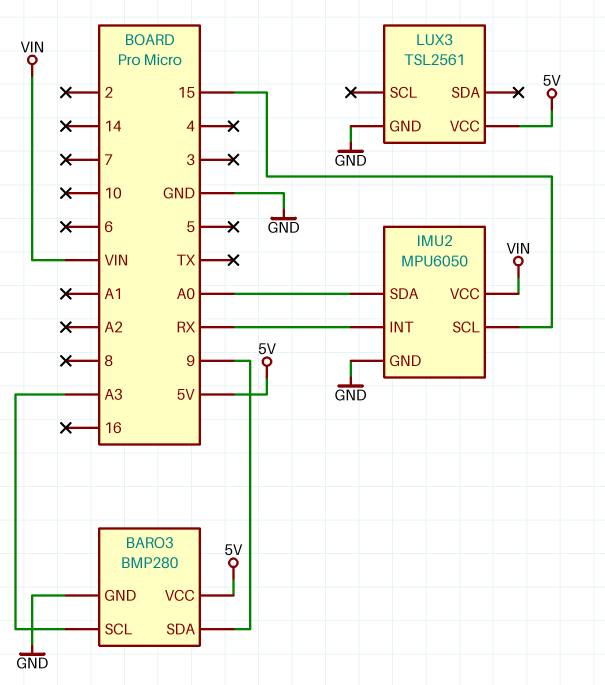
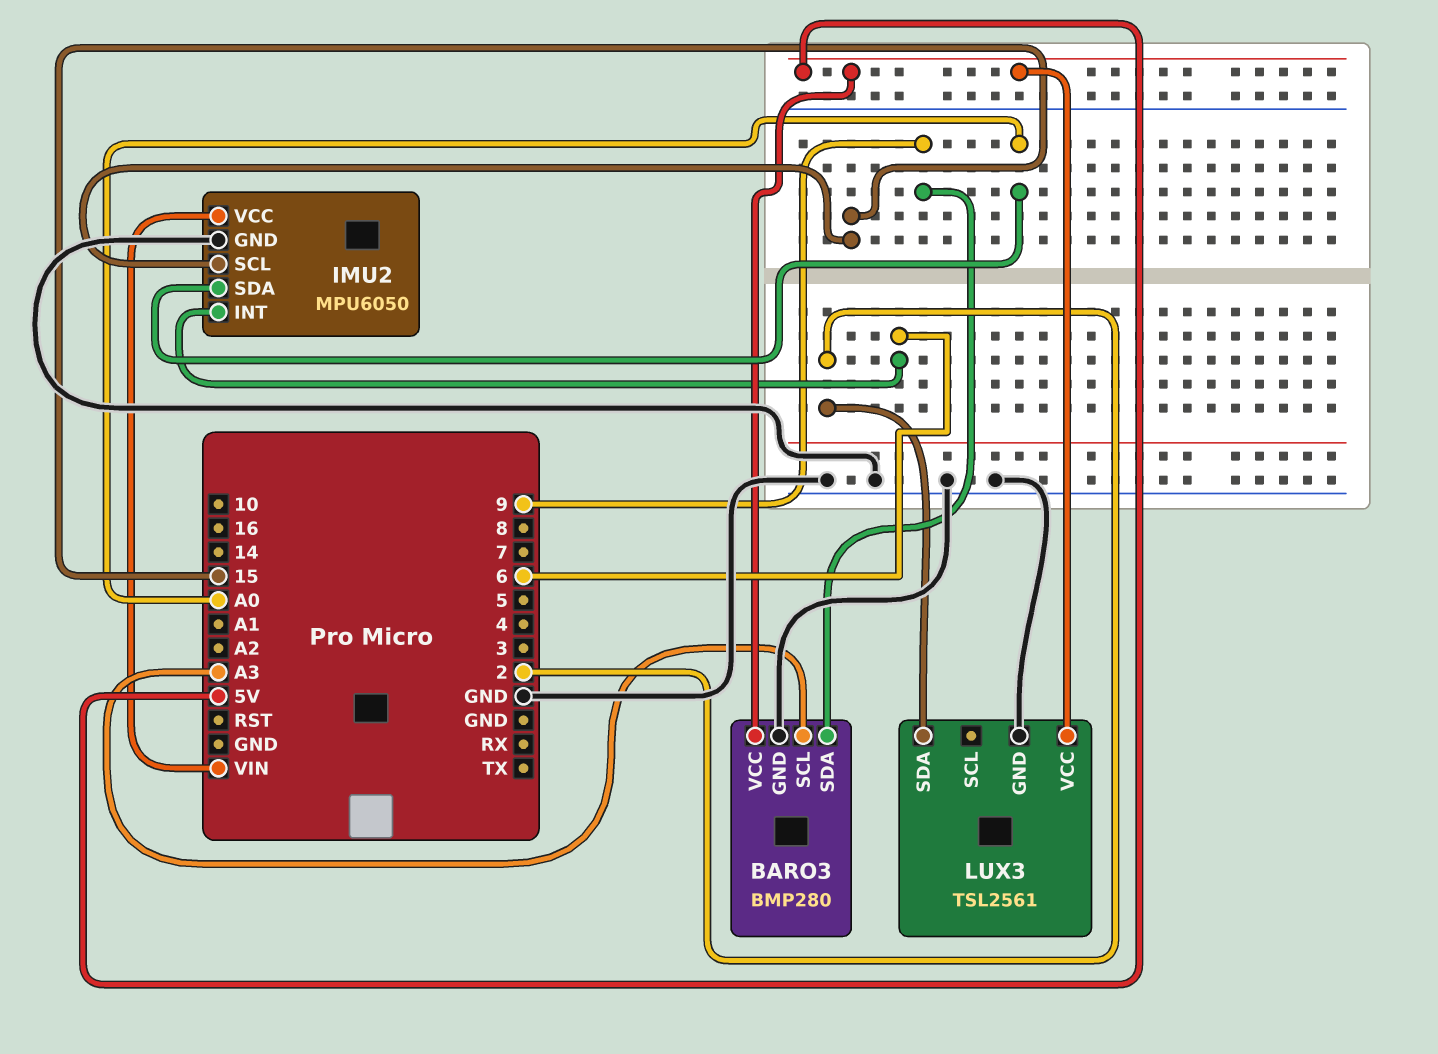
IMU2 pin INT: RX -> 6
LUX3 pin SDA: none -> 2

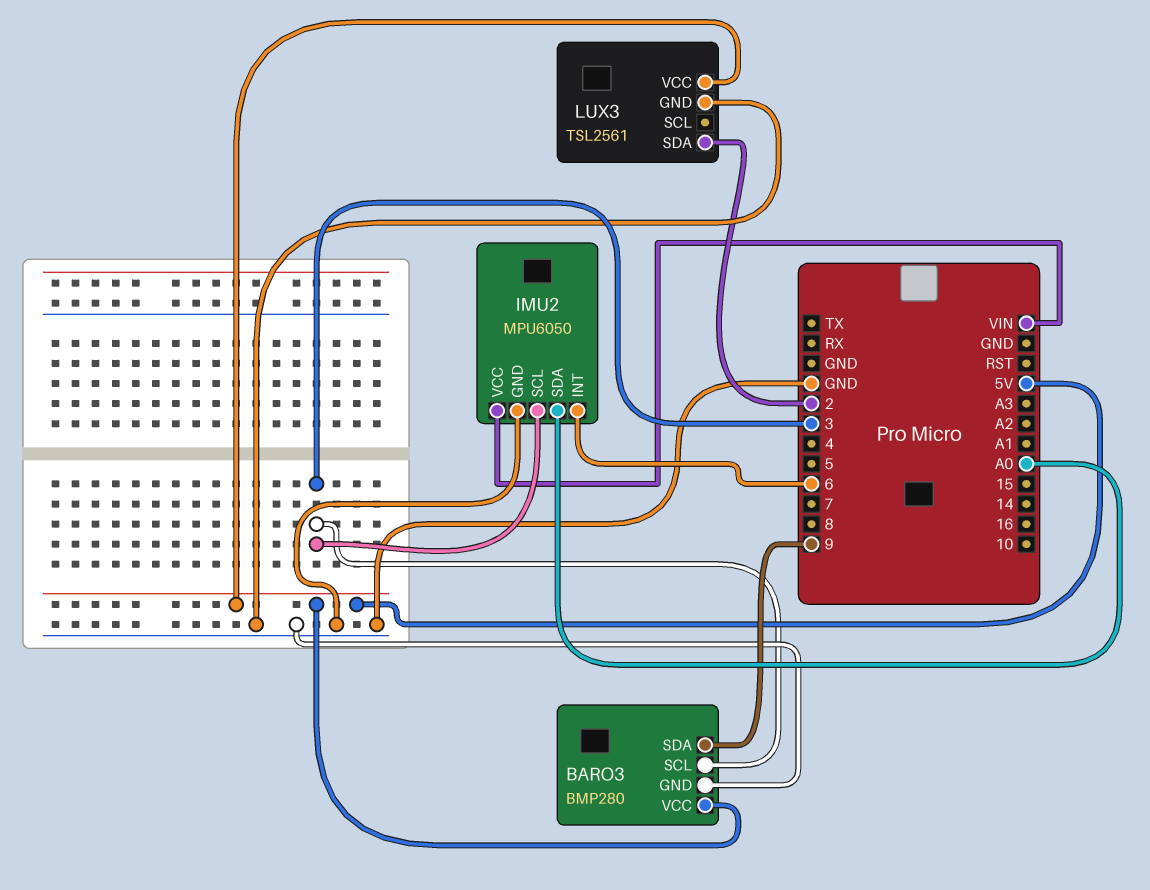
BARO3 pin SCL: A3 -> 3
IMU2 pin SCL: 15 -> 3

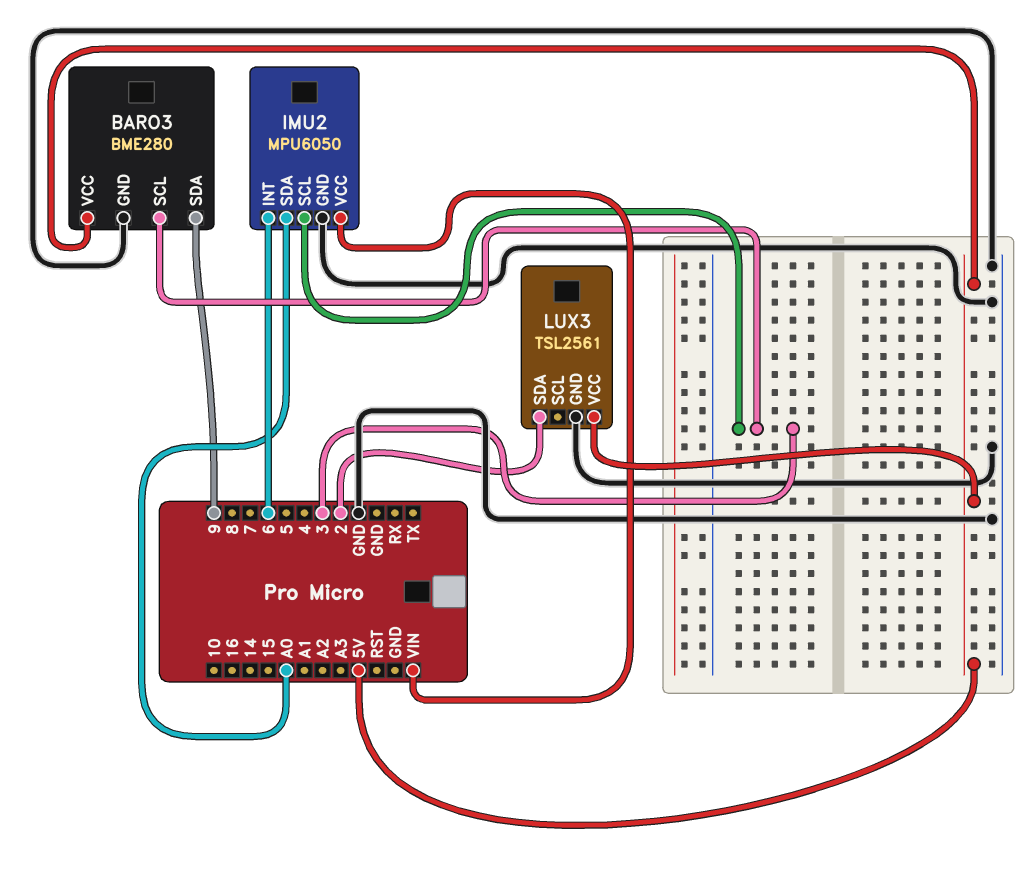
BARO3: BMP280 -> BME280

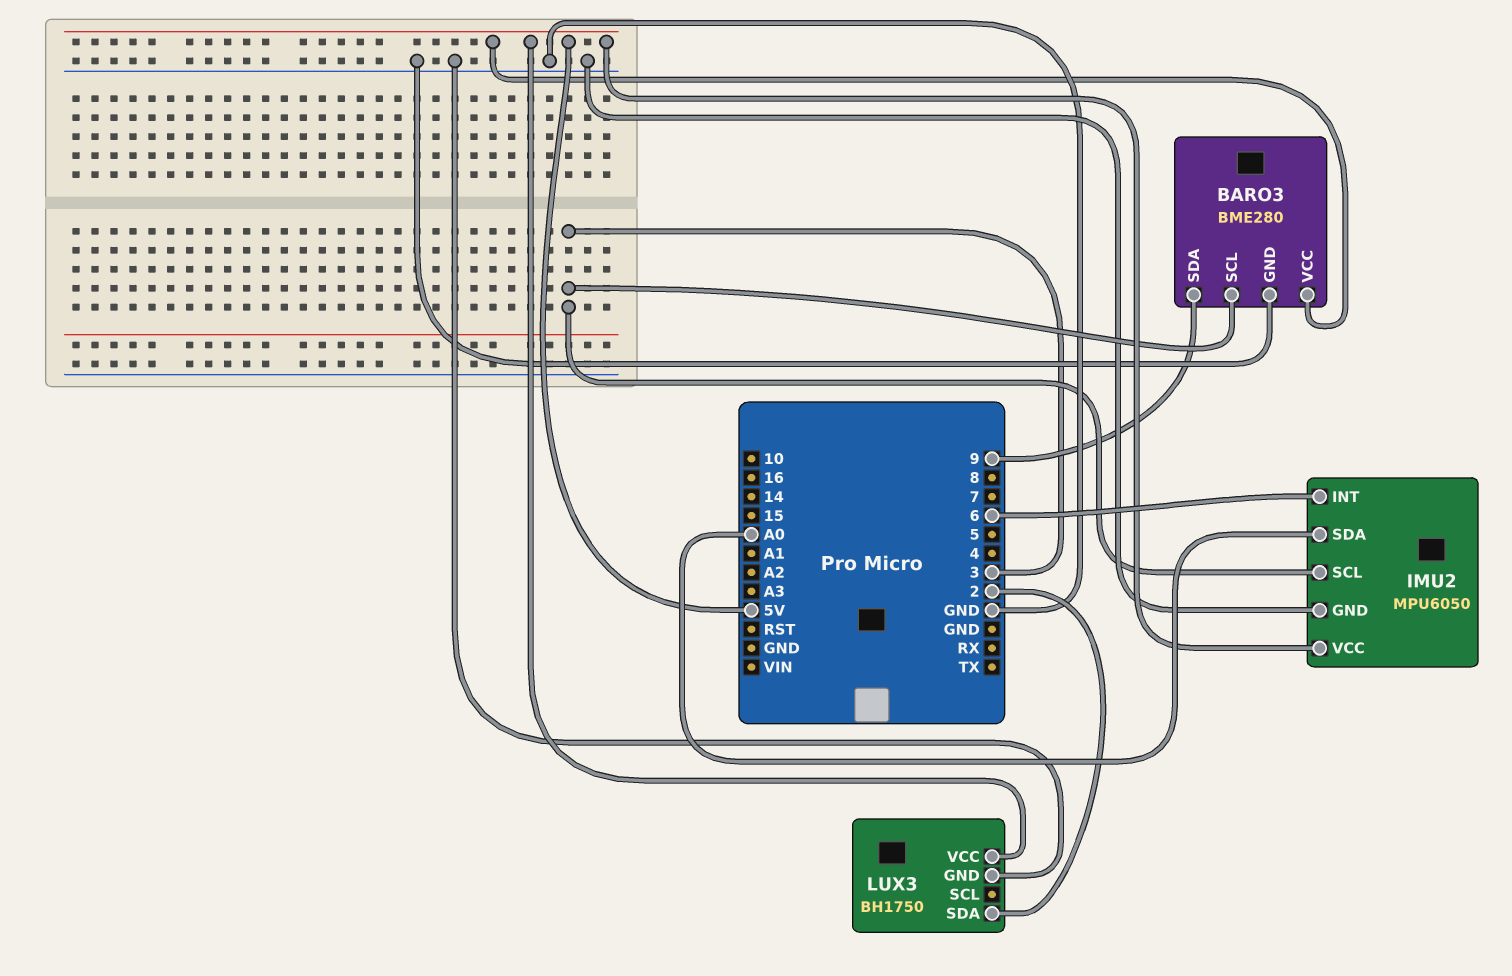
IMU2 pin VCC: VIN -> 5V
LUX3: TSL2561 -> BH1750

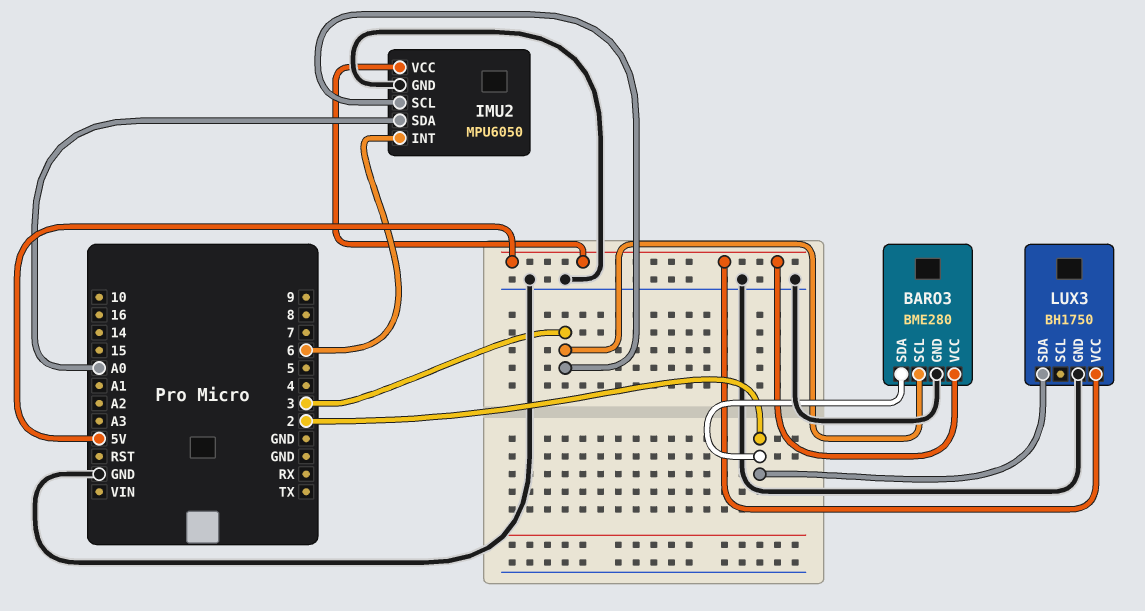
BARO3 pin SDA: 9 -> 2

